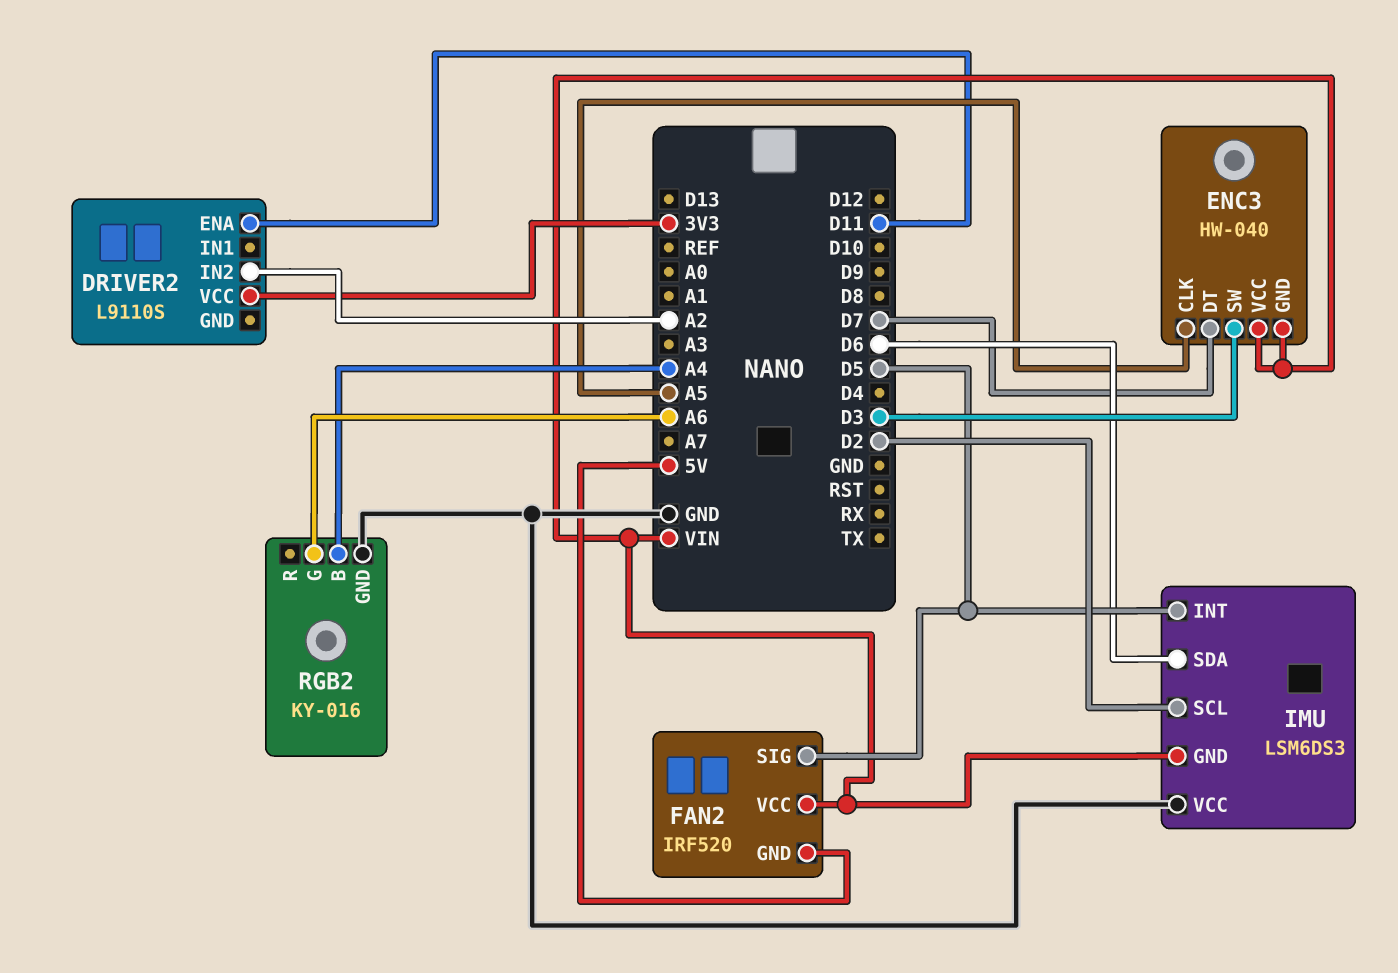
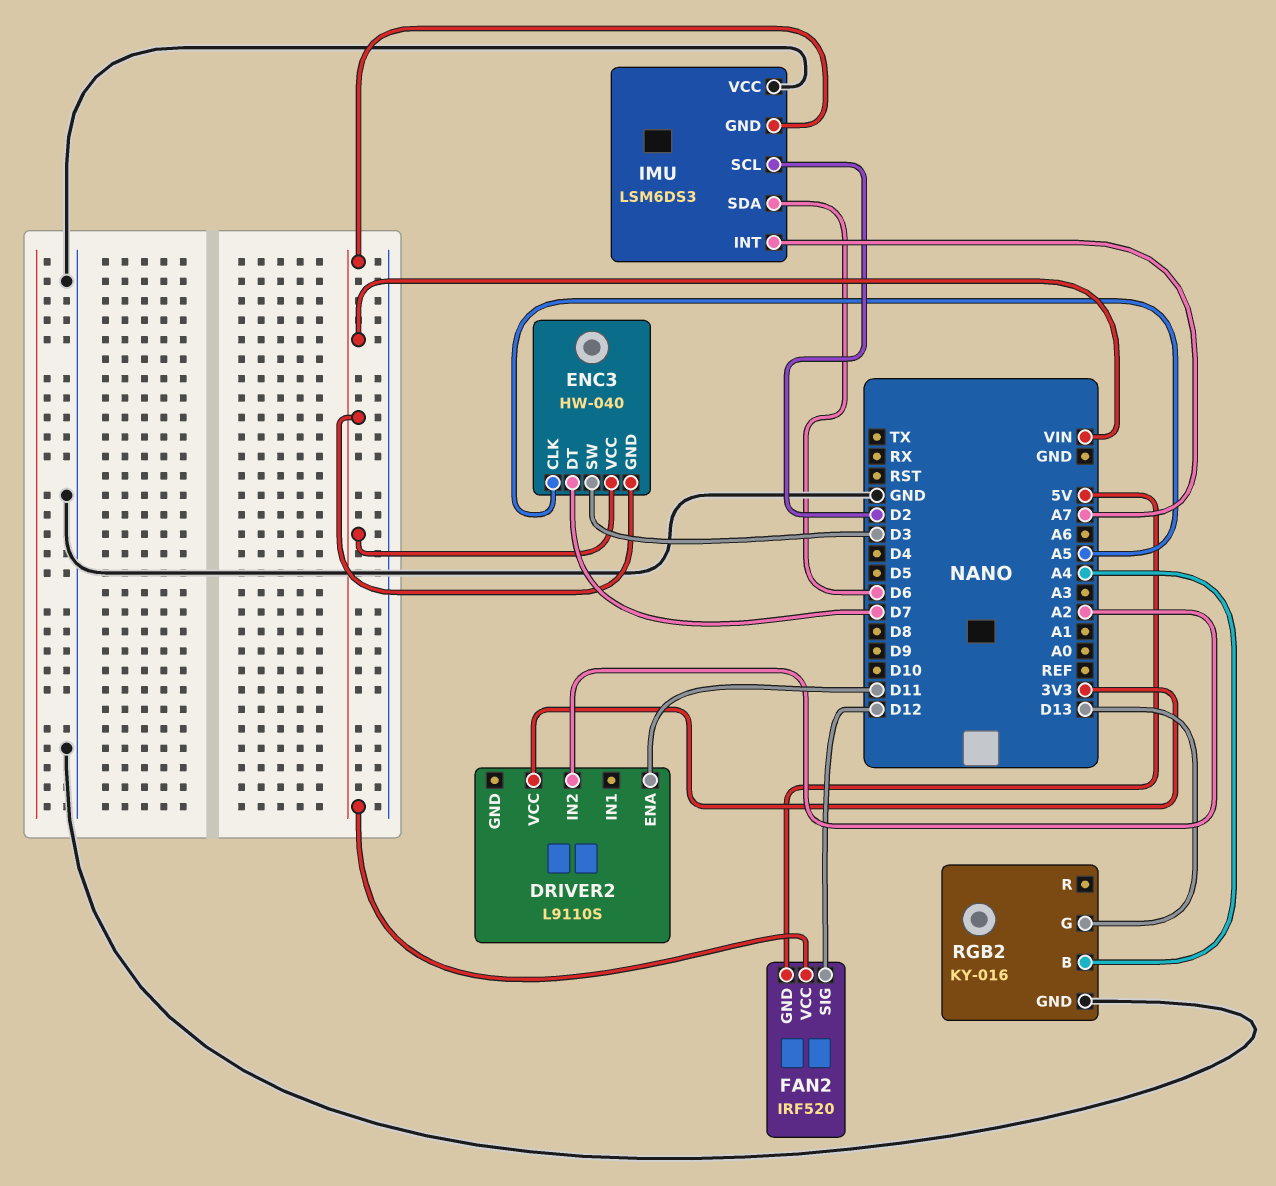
FAN2 pin SIG: D5 -> D12
IMU pin INT: D5 -> A7
RGB2 pin G: A6 -> D13

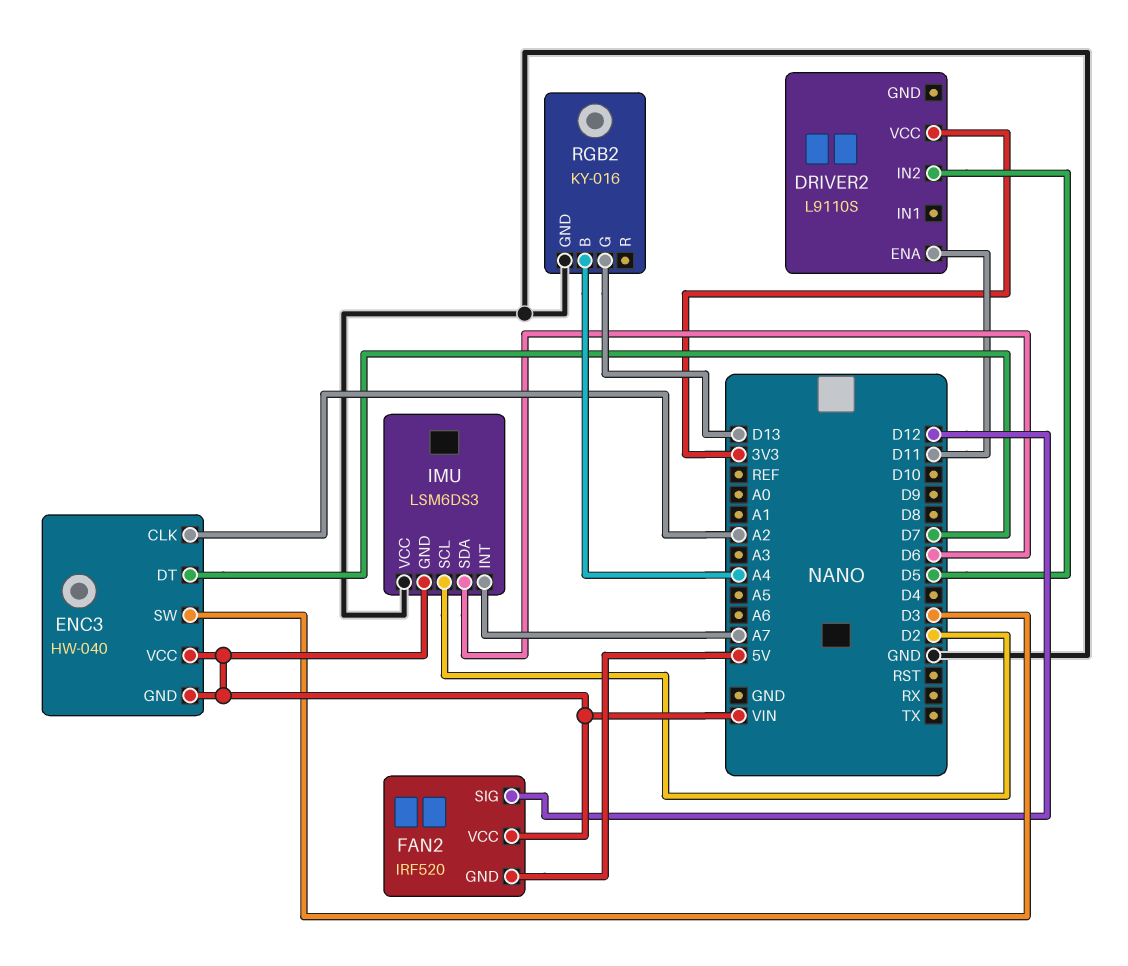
DRIVER2 pin IN2: A2 -> D5
ENC3 pin CLK: A5 -> A2

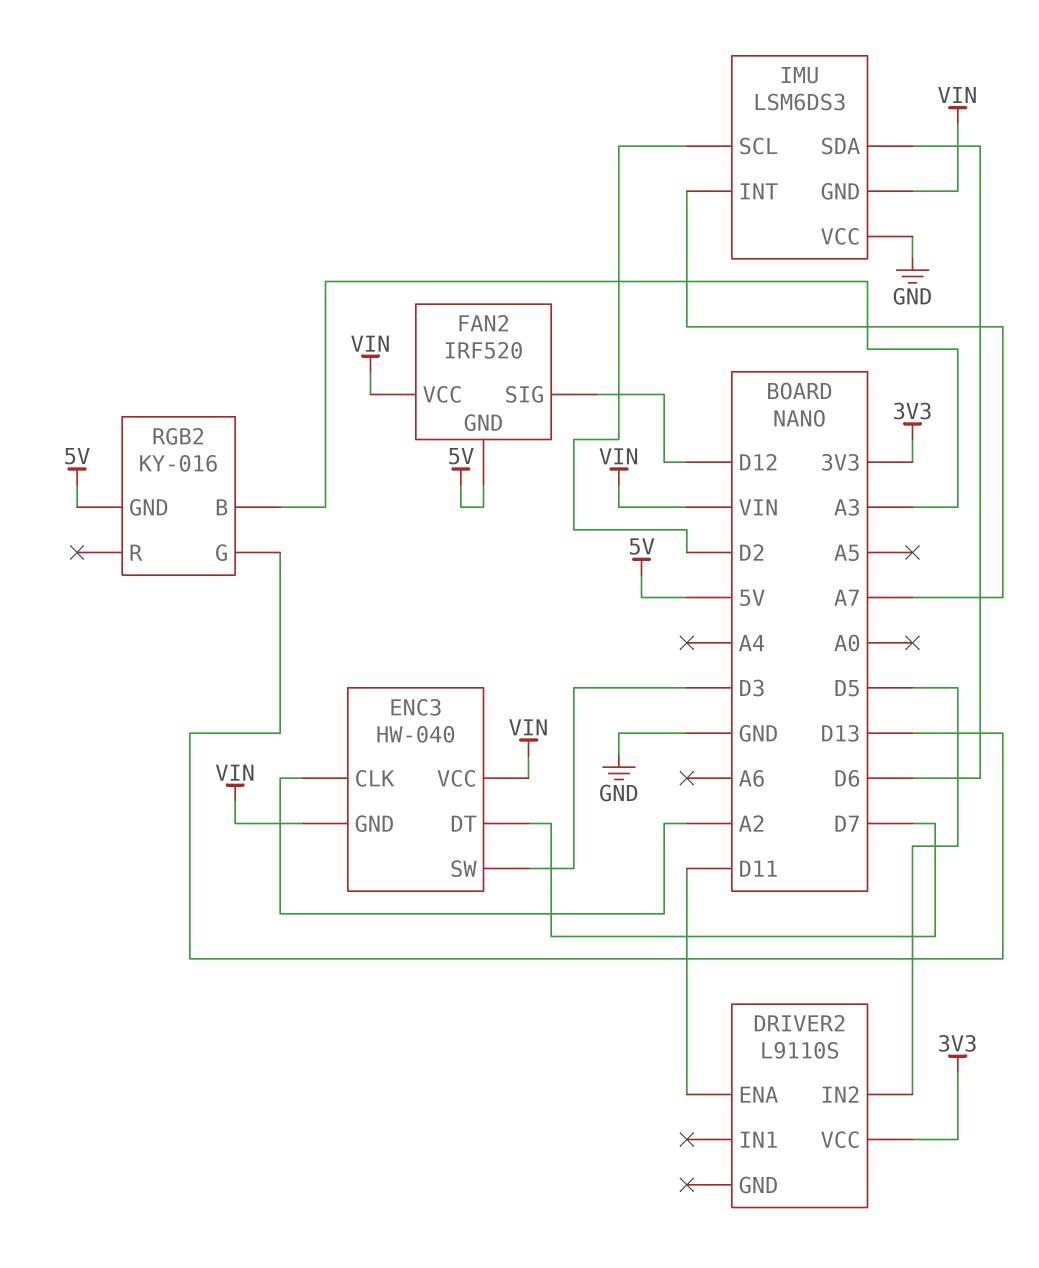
RGB2 pin B: A4 -> A3
RGB2 pin GND: GND -> 5V

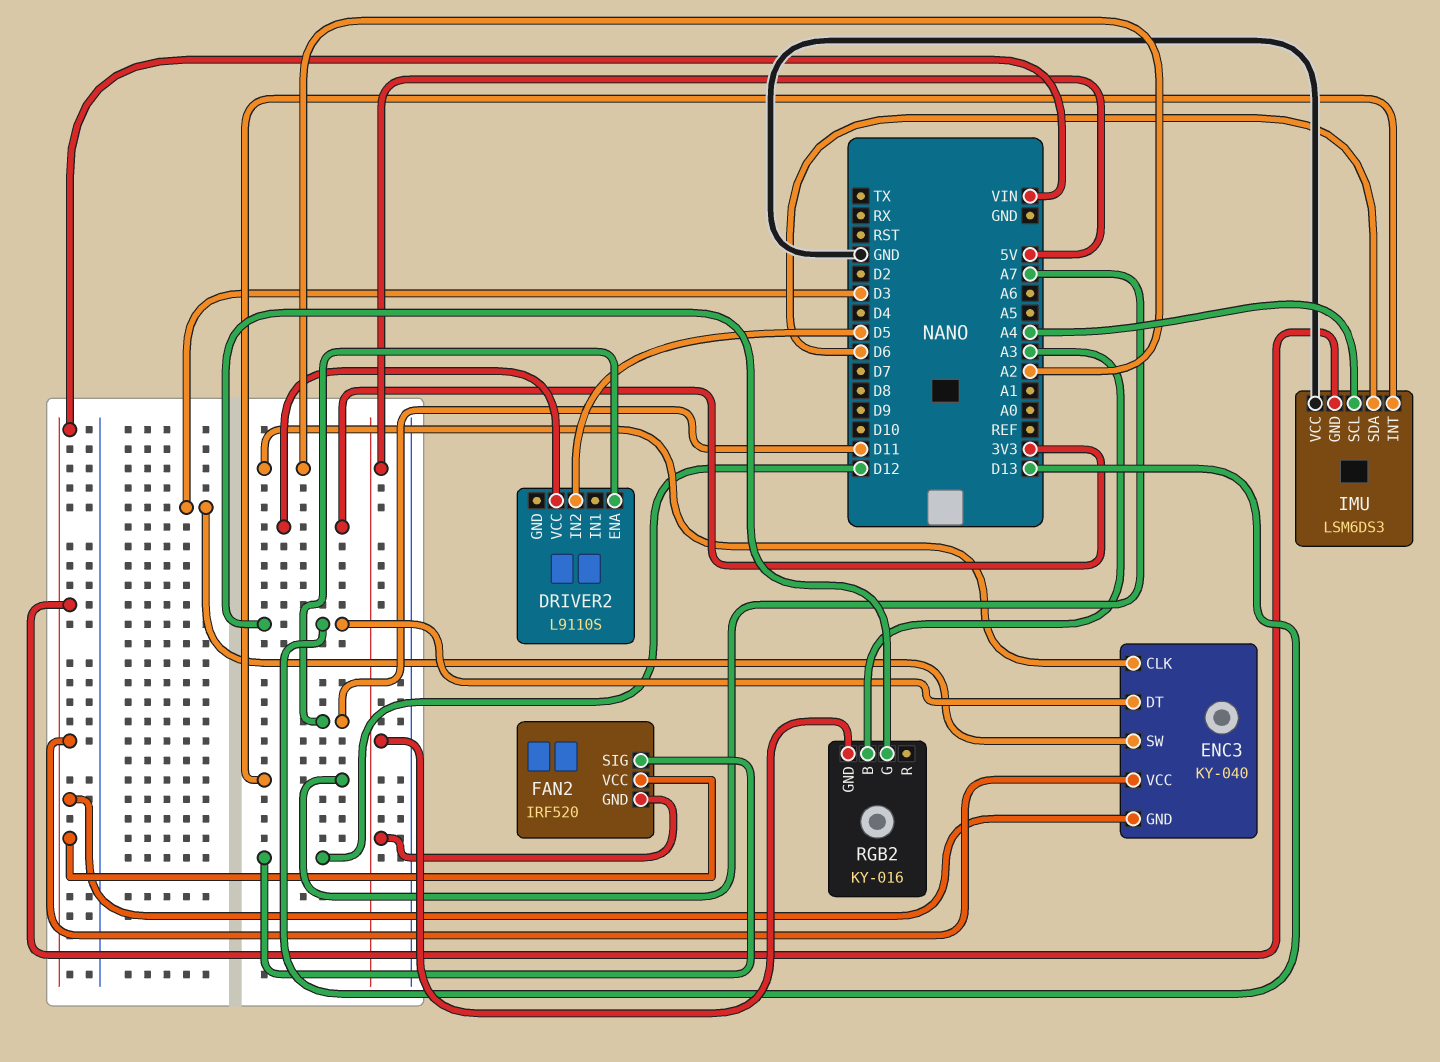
ENC3: HW-040 -> KY-040
ENC3 pin DT: D7 -> D13
IMU pin SCL: D2 -> A4

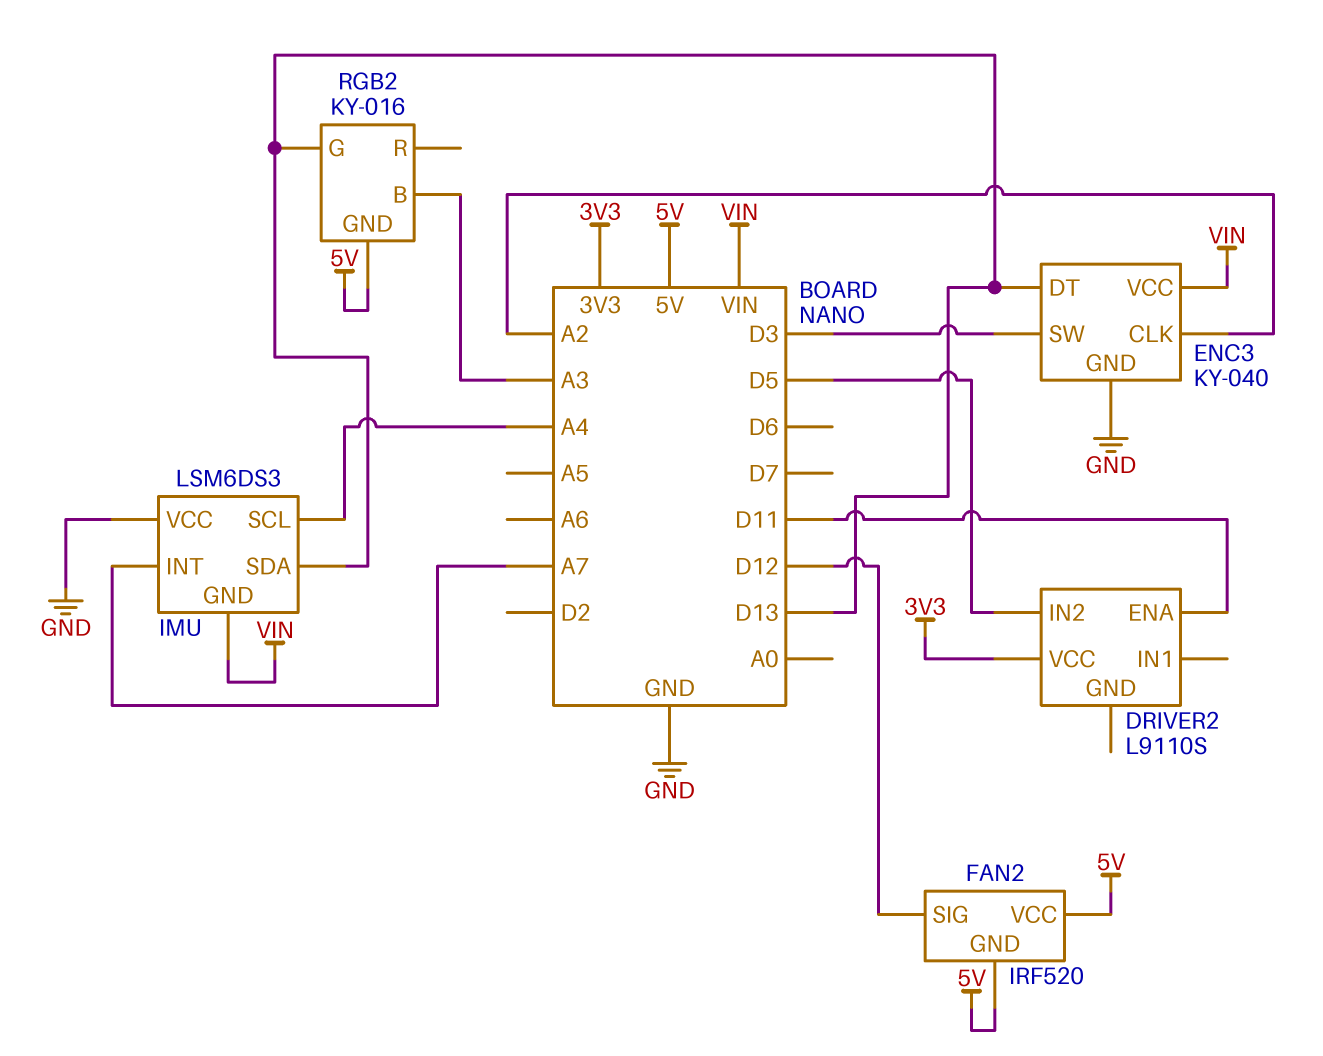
ENC3 pin GND: VIN -> GND
FAN2 pin VCC: VIN -> 5V
IMU pin SDA: D6 -> D13

